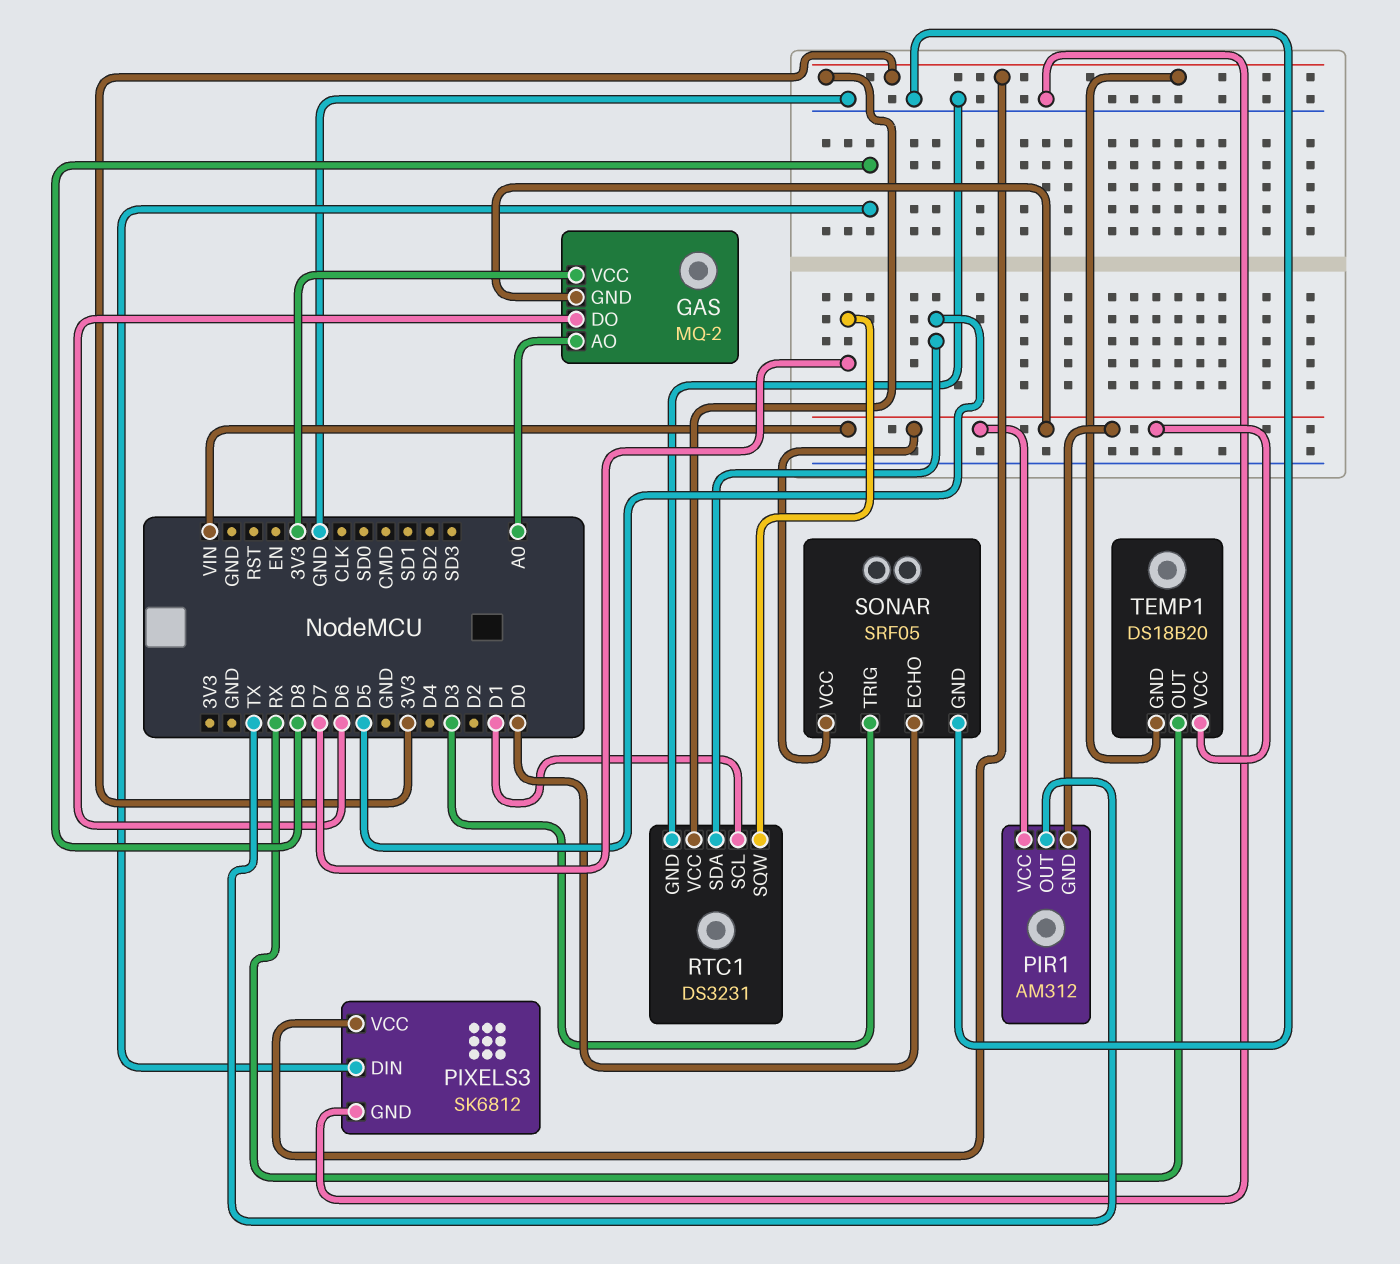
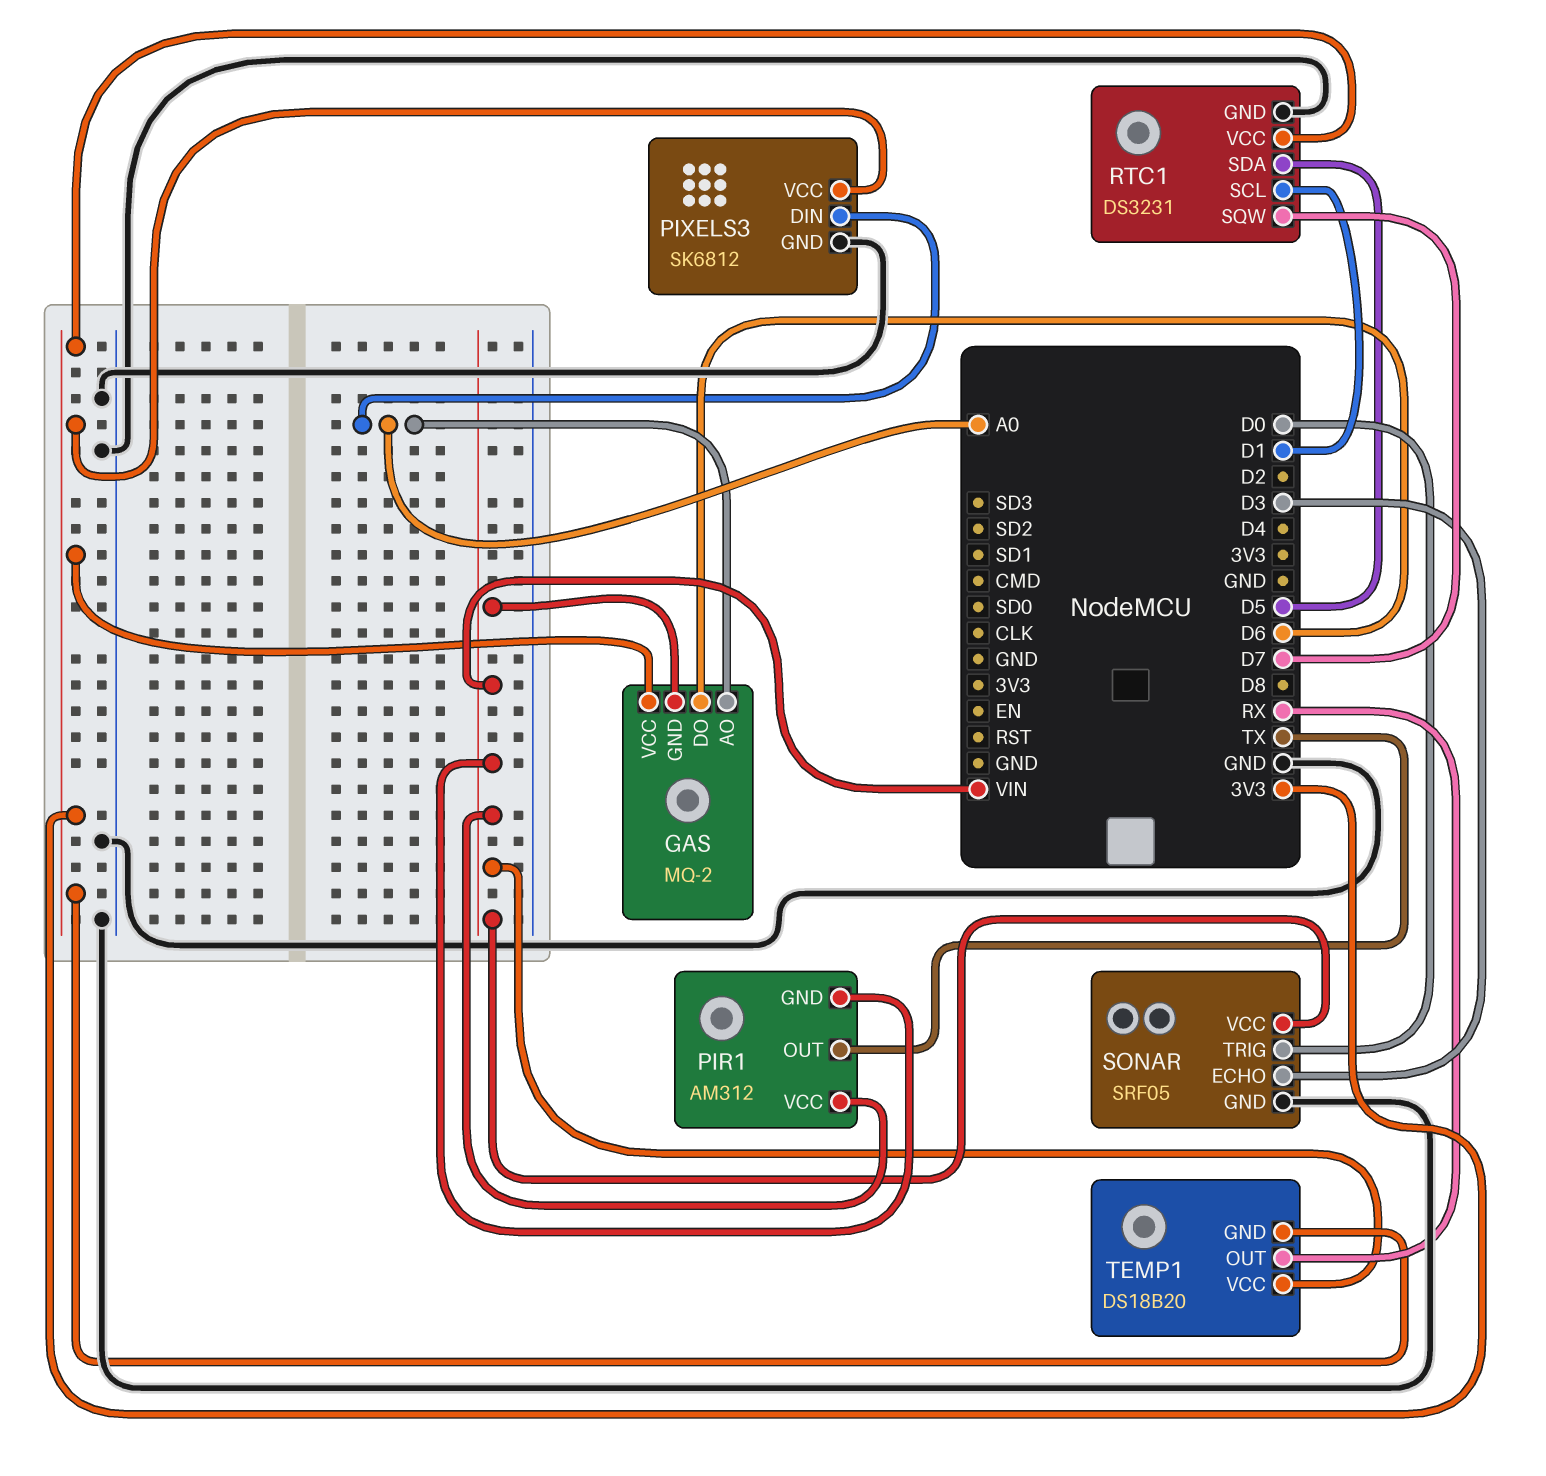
PIXELS3 pin DIN: D8 -> A0
SONAR pin ECHO: D0 -> D3
SONAR pin TRIG: D3 -> D0

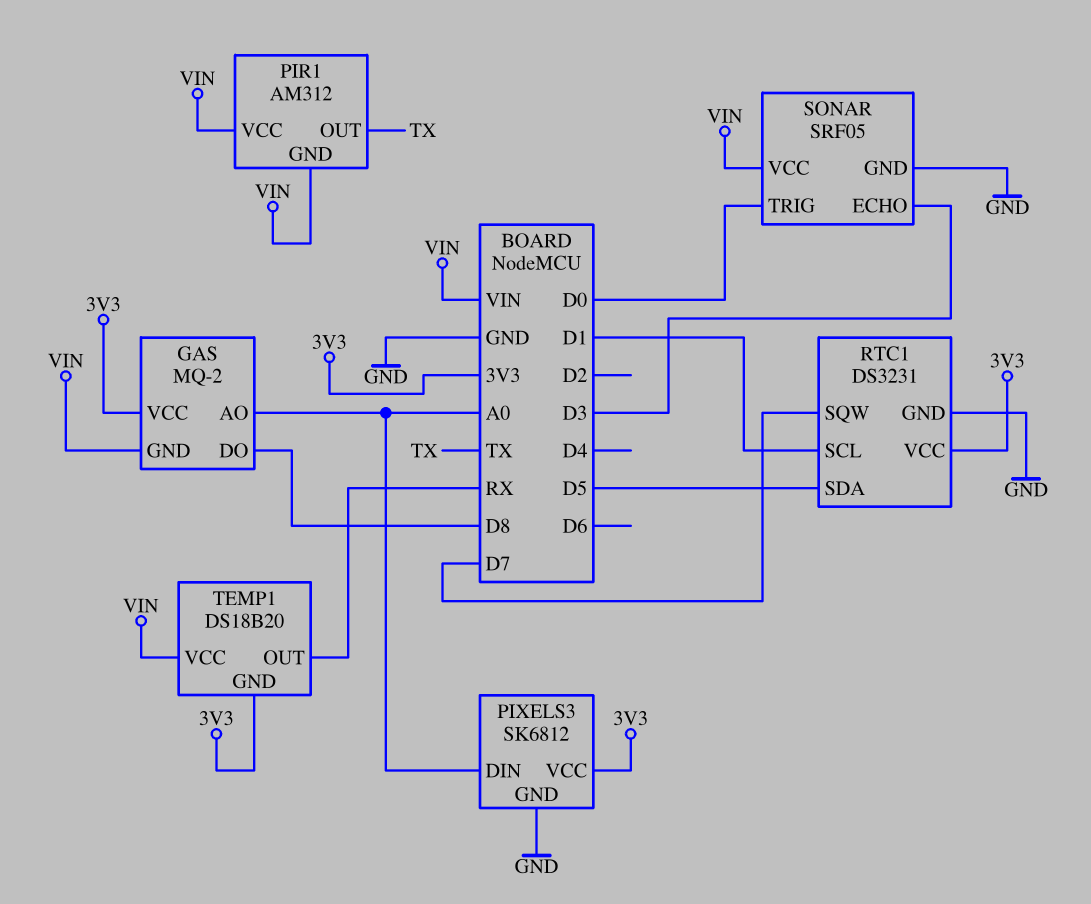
GAS pin DO: D6 -> D8

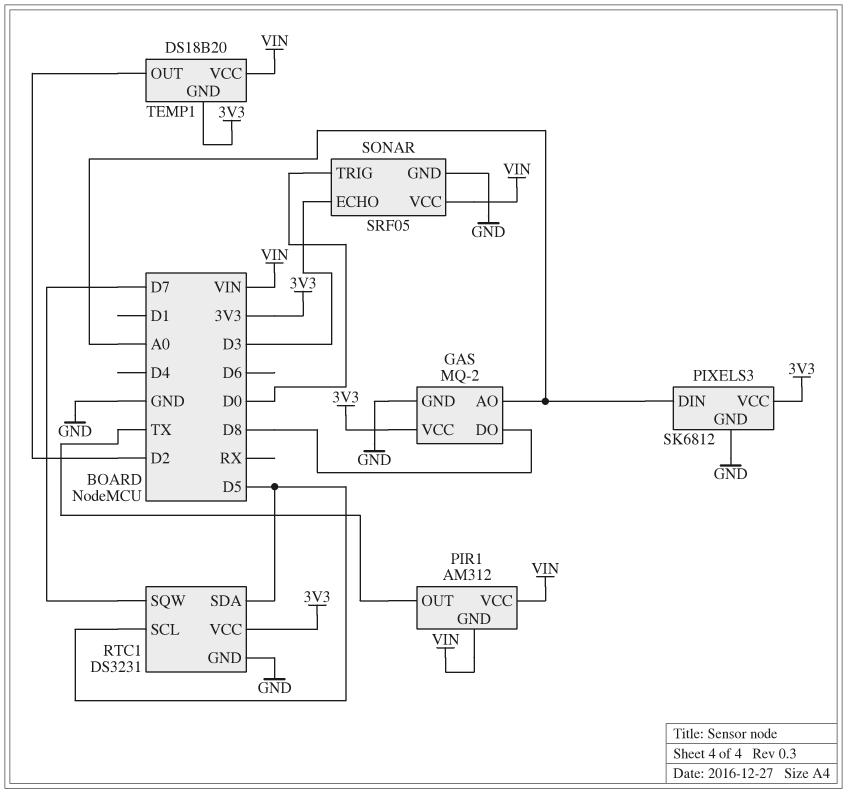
GAS pin GND: VIN -> GND
RTC1 pin SCL: D1 -> D5
TEMP1 pin OUT: RX -> D2

